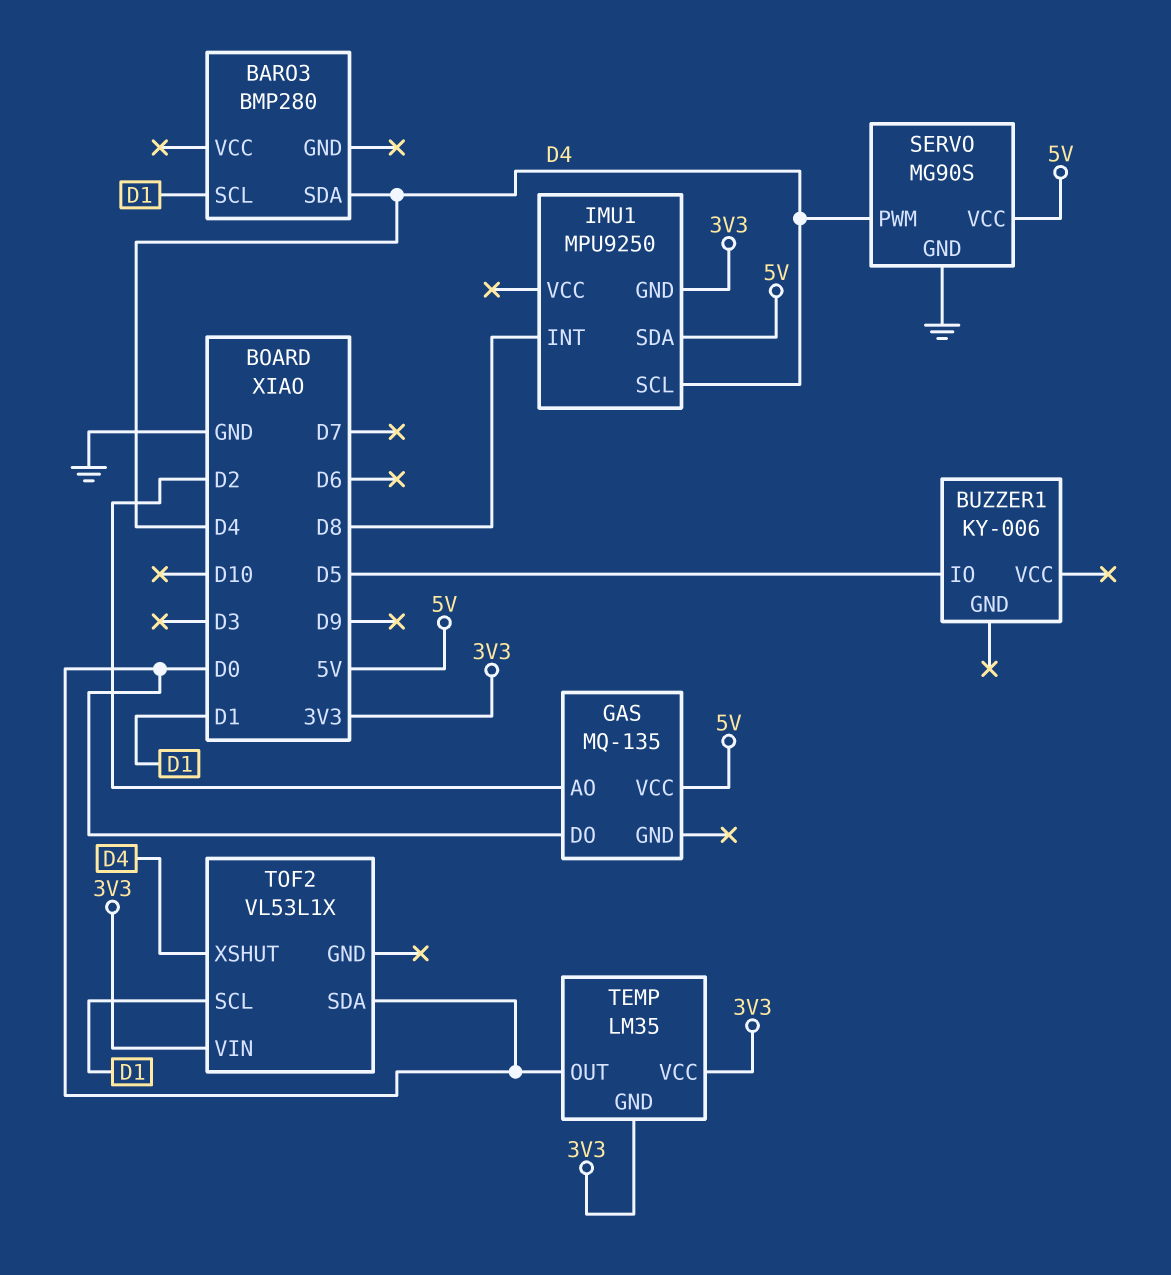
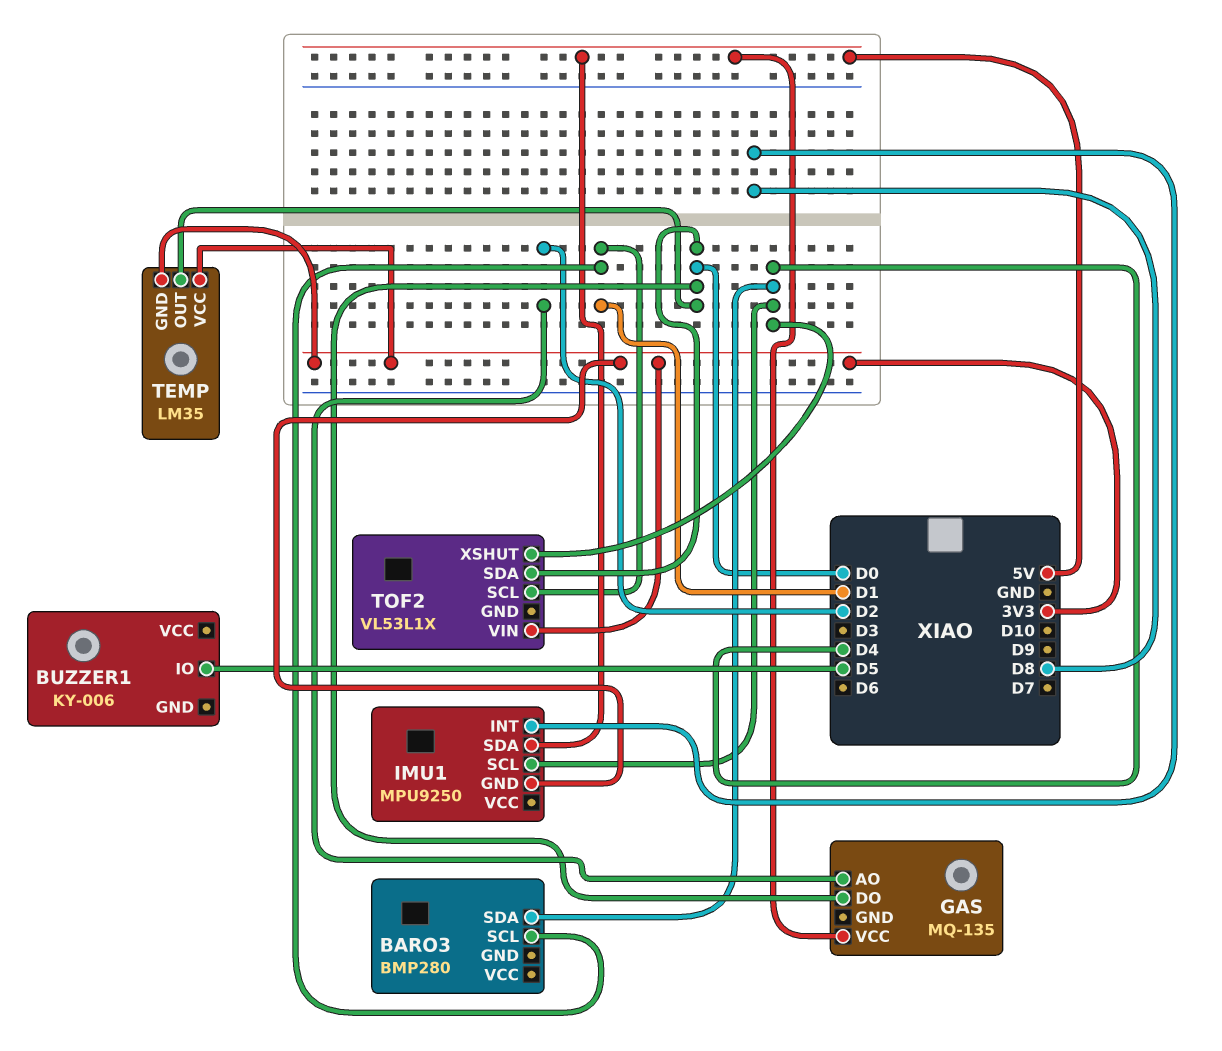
SERVO: MG90S -> none
SERVO pin GND: GND -> none
SERVO pin PWM: D4 -> none
SERVO pin VCC: 5V -> none

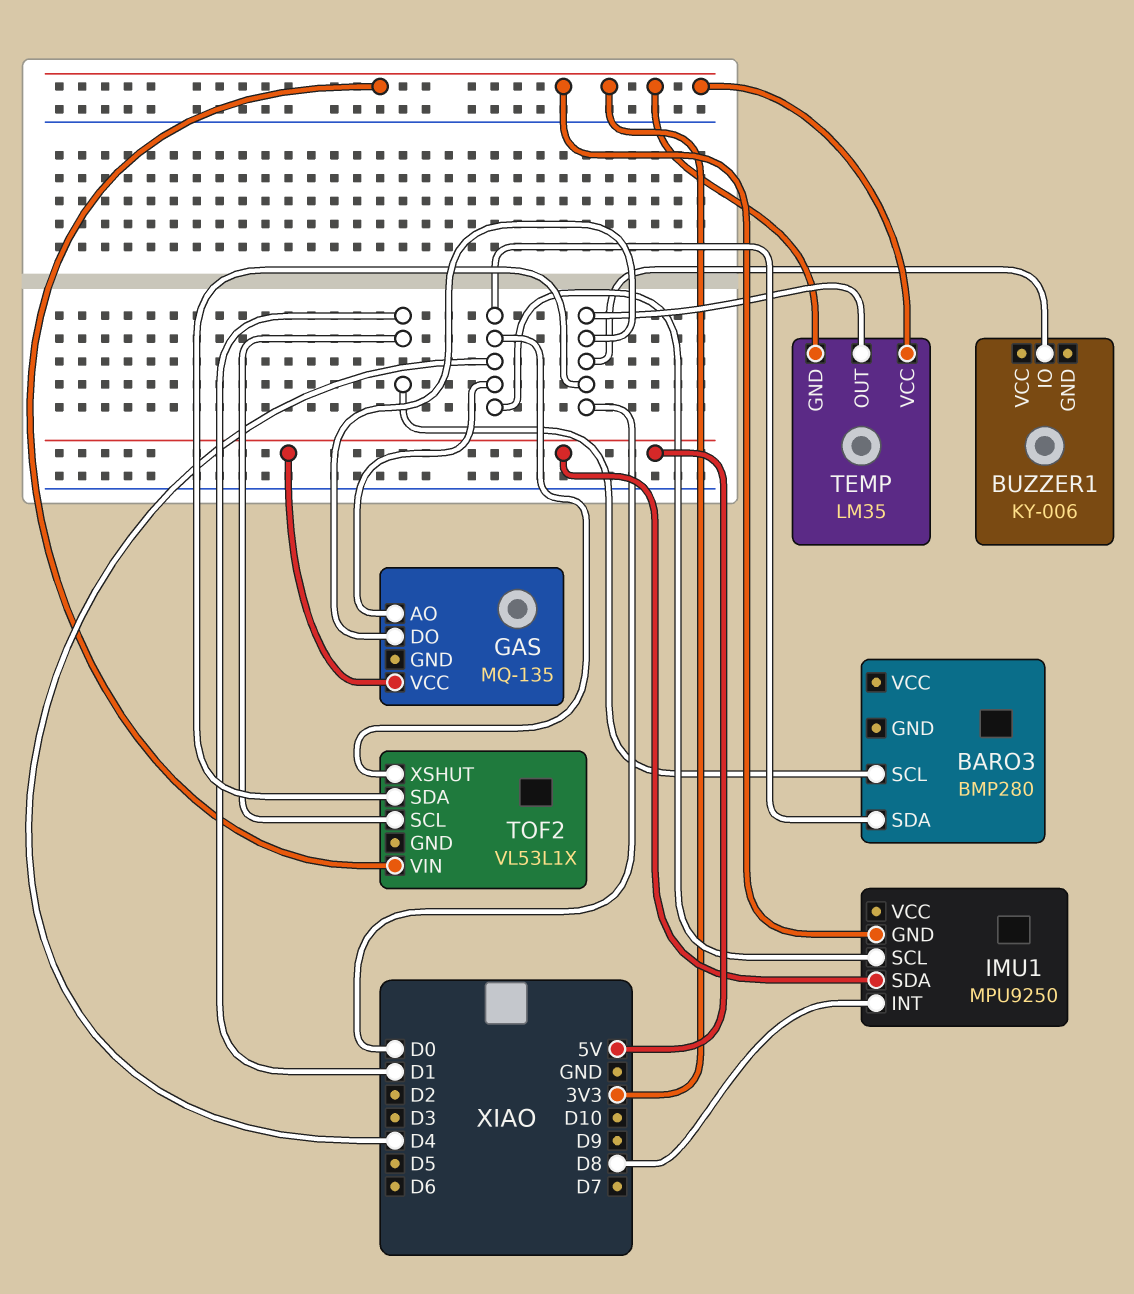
BUZZER1 pin IO: D5 -> D0
GAS pin AO: D2 -> D4

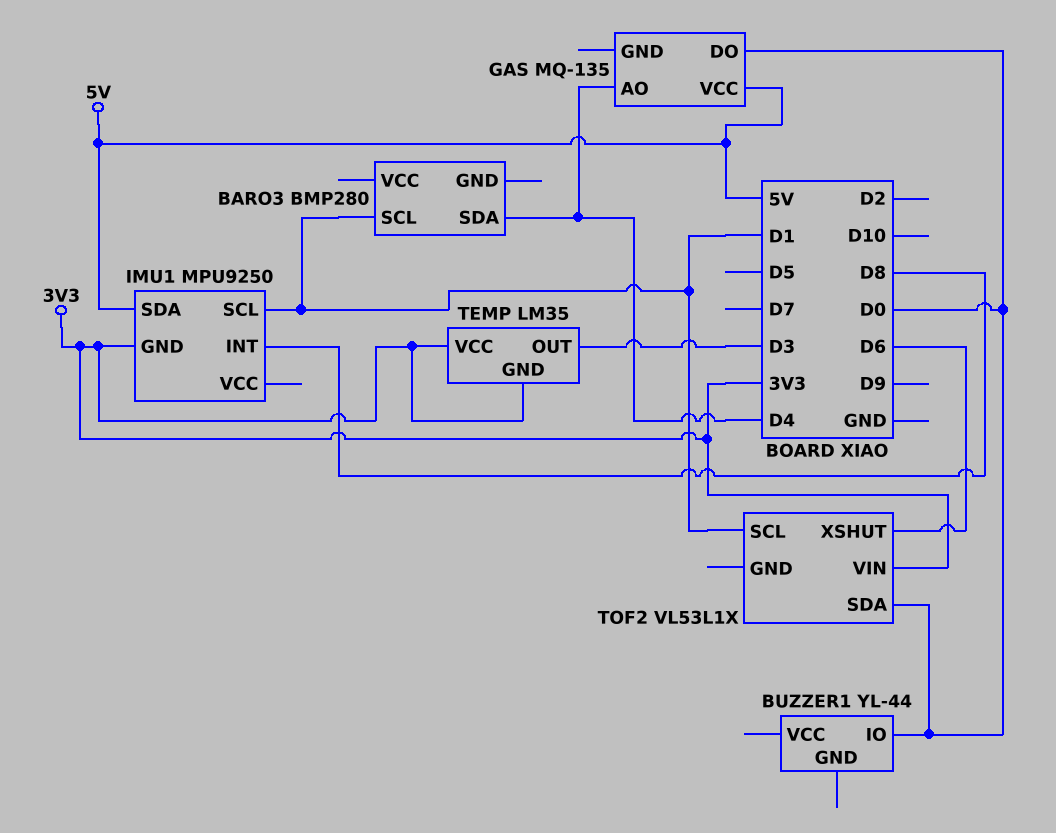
BUZZER1: KY-006 -> YL-44
IMU1 pin SCL: D4 -> D1
TEMP pin OUT: D0 -> D3
TOF2 pin XSHUT: D4 -> D6

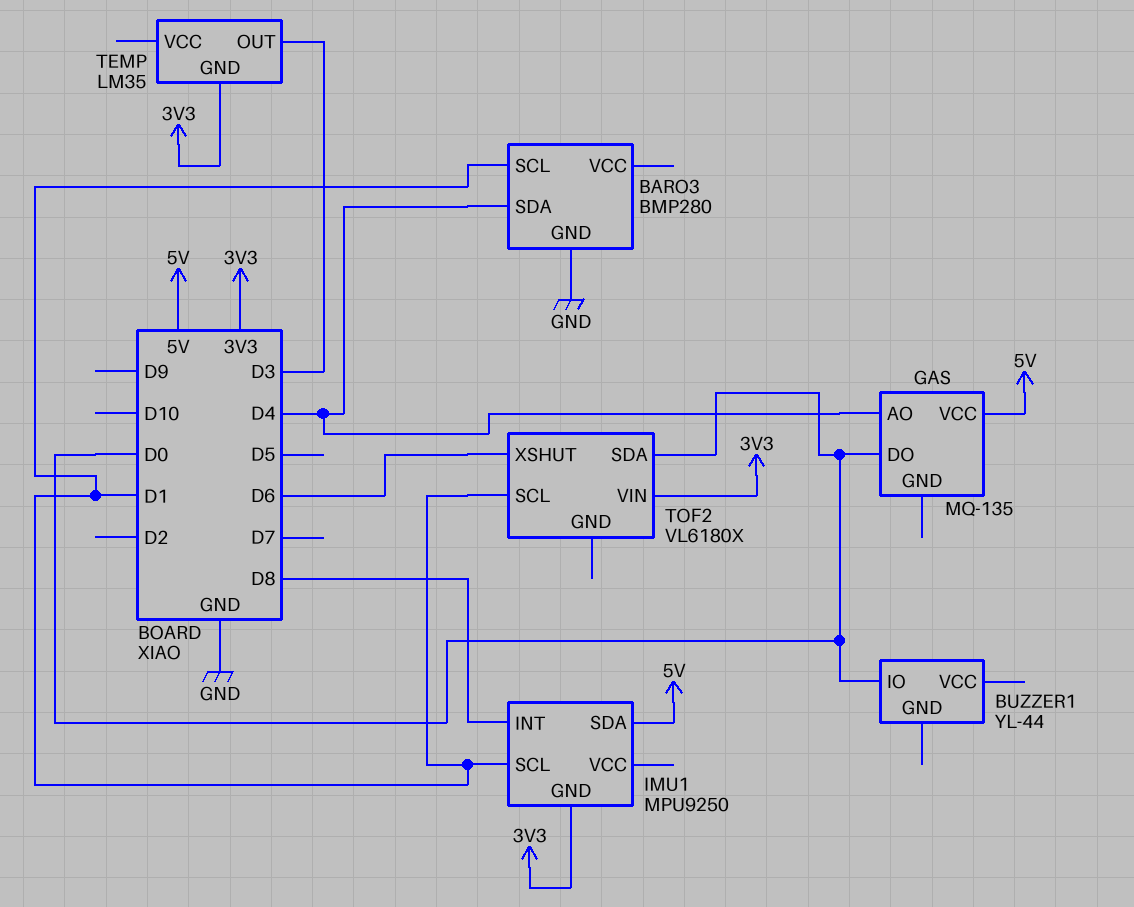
BARO3 pin GND: none -> GND
TEMP pin VCC: 3V3 -> none
TOF2: VL53L1X -> VL6180X

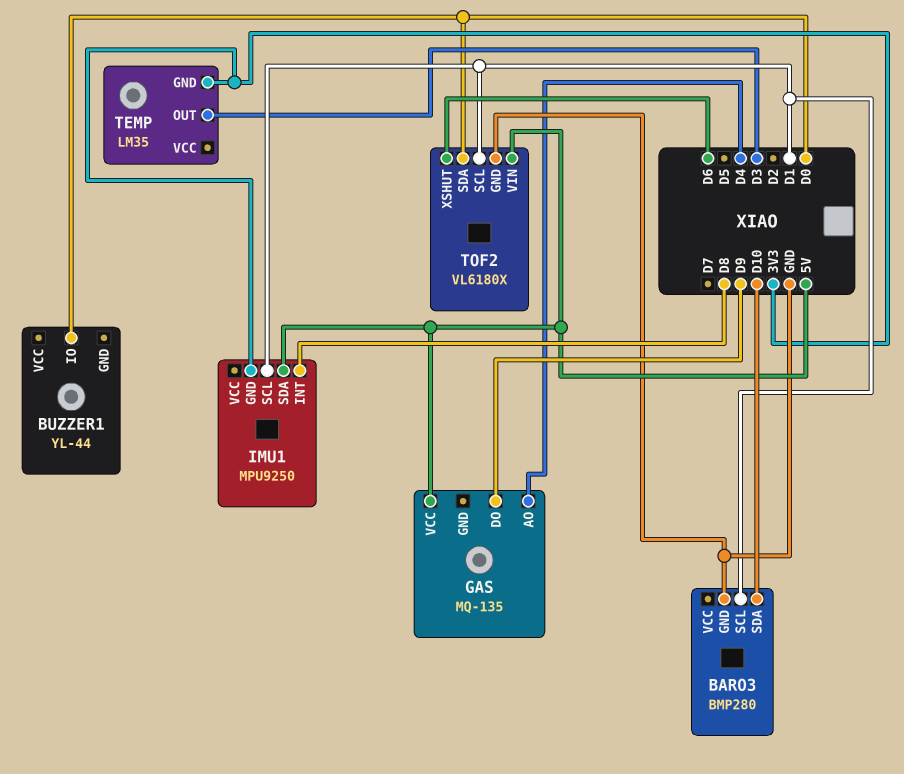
BARO3 pin SDA: D4 -> D10
GAS pin DO: D0 -> D9
TOF2 pin GND: none -> GND
TOF2 pin VIN: 3V3 -> 5V

